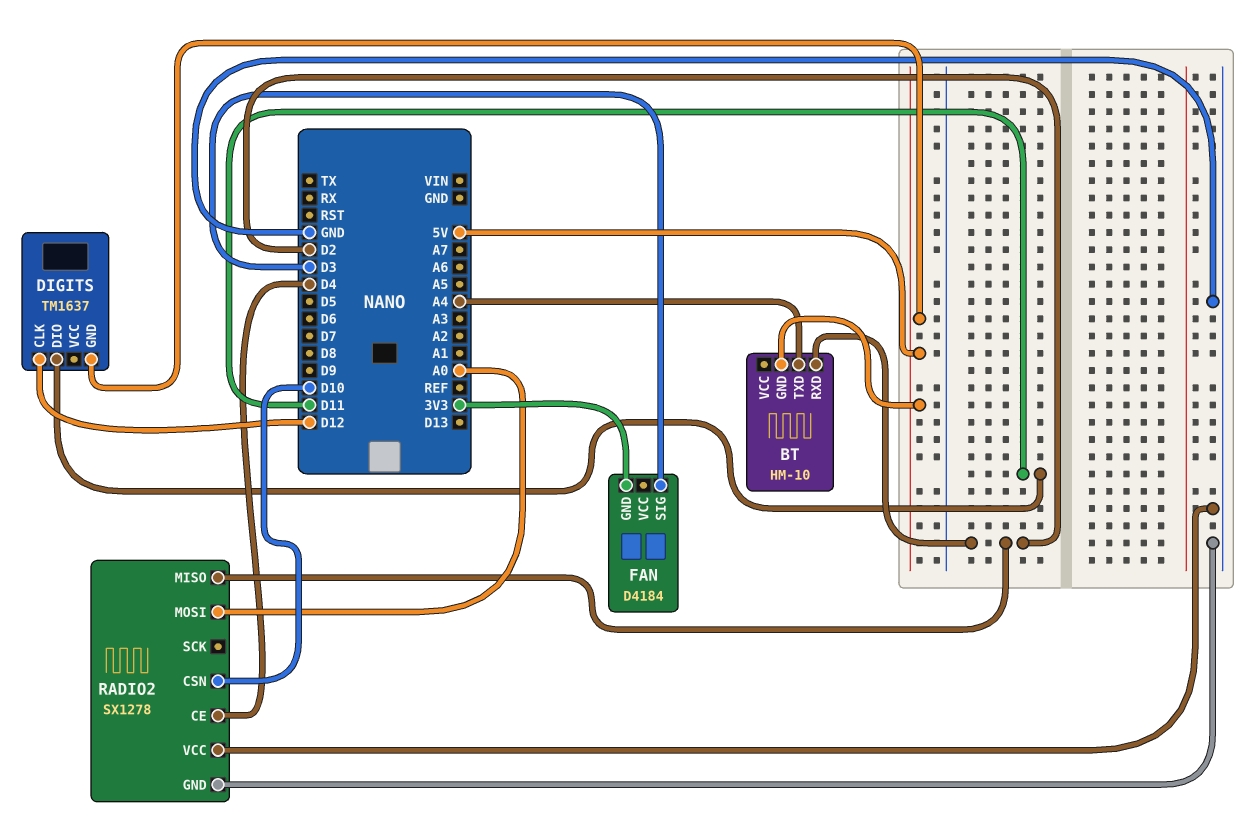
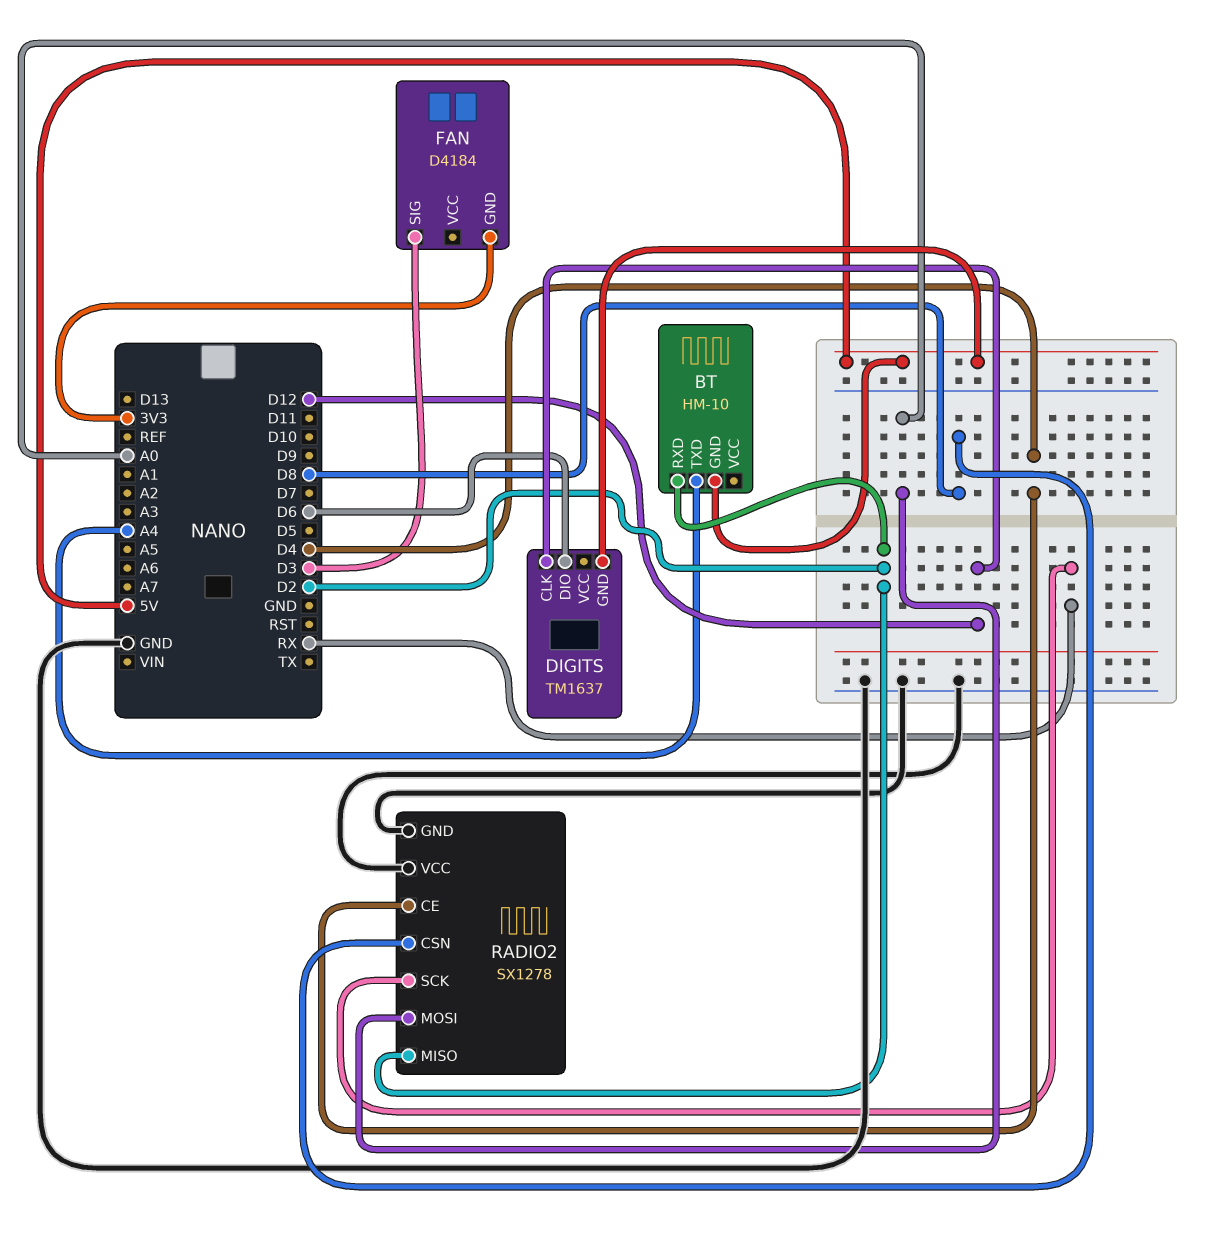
DIGITS pin DIO: D11 -> D6
RADIO2 pin CSN: D10 -> D8
RADIO2 pin SCK: none -> RX

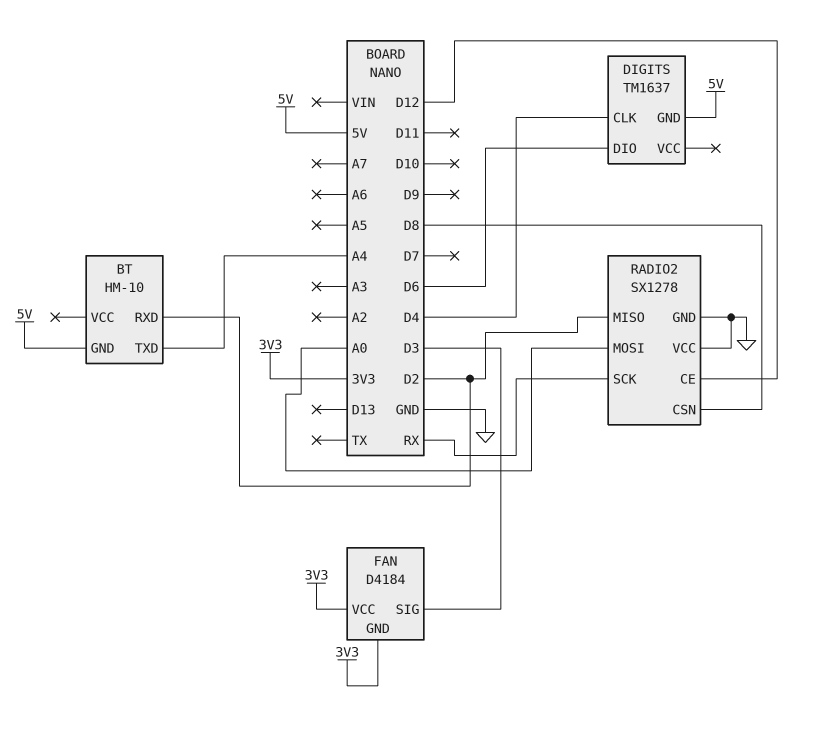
DIGITS pin CLK: D12 -> D4
FAN pin VCC: none -> 3V3
RADIO2 pin CE: D4 -> D12

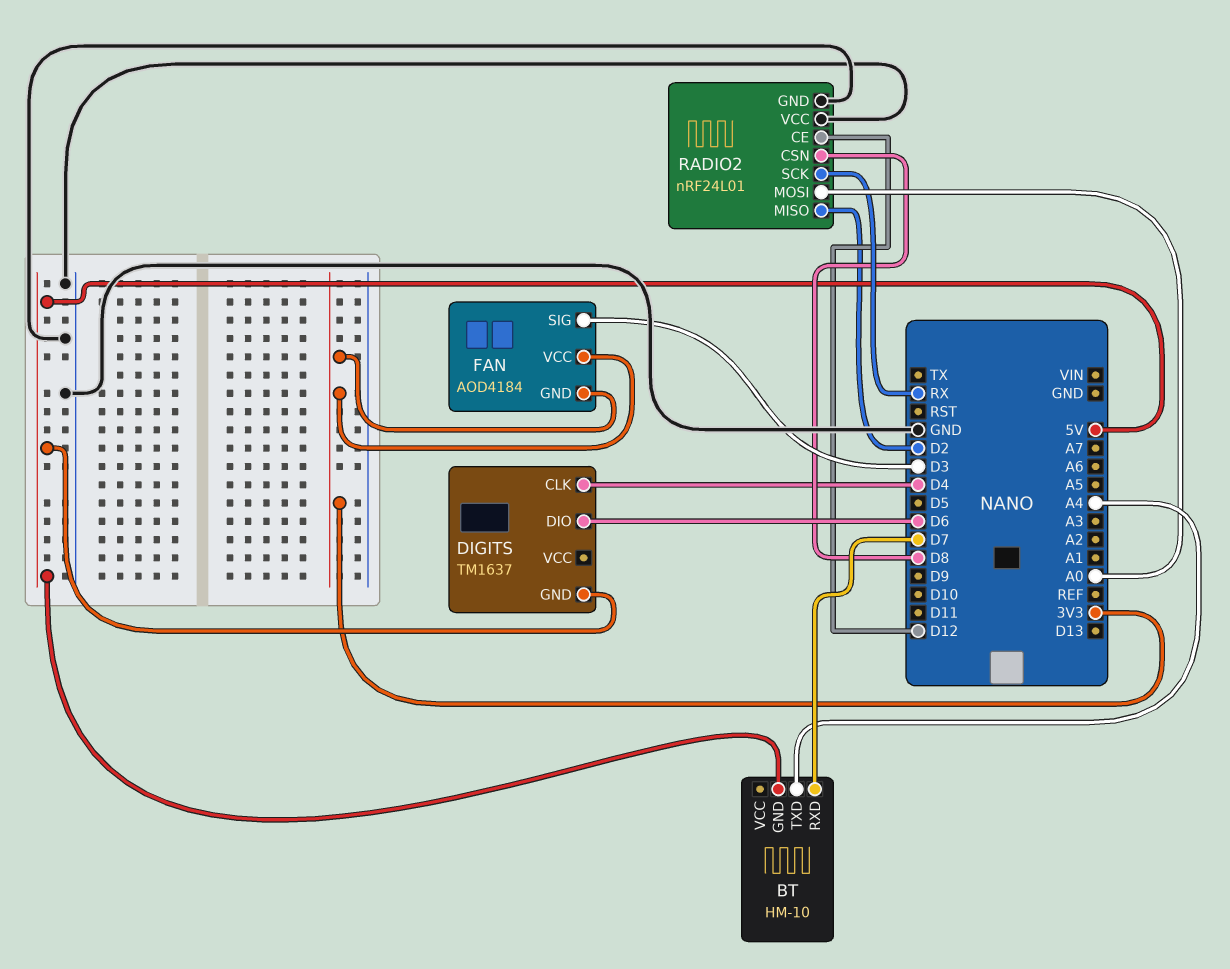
BT pin RXD: D2 -> D7
FAN: D4184 -> AOD4184
RADIO2: SX1278 -> nRF24L01

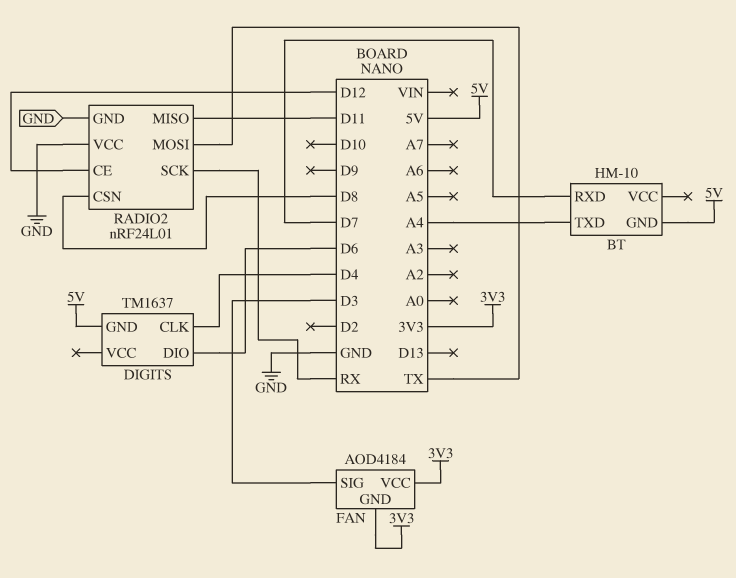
RADIO2 pin MISO: D2 -> D11
RADIO2 pin MOSI: A0 -> TX

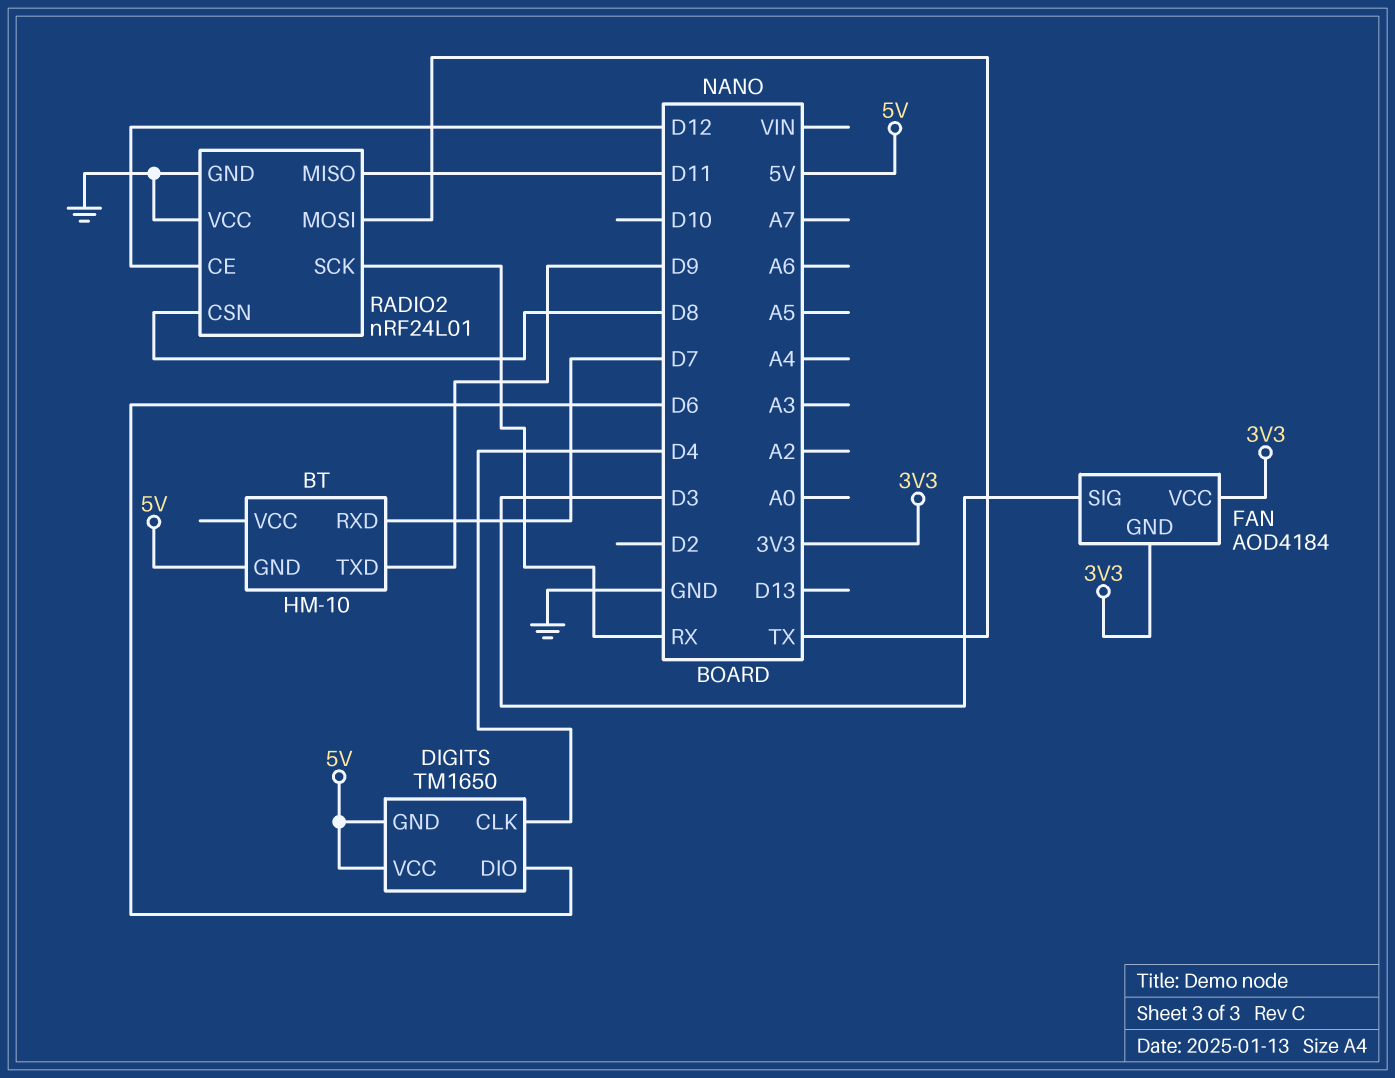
BT pin TXD: A4 -> D9
DIGITS: TM1637 -> TM1650
DIGITS pin VCC: none -> 5V

